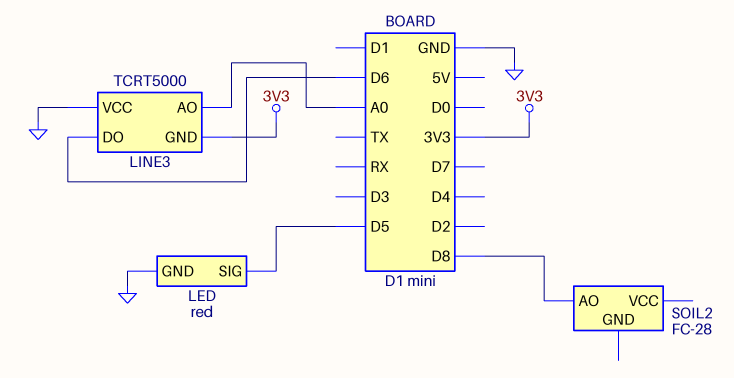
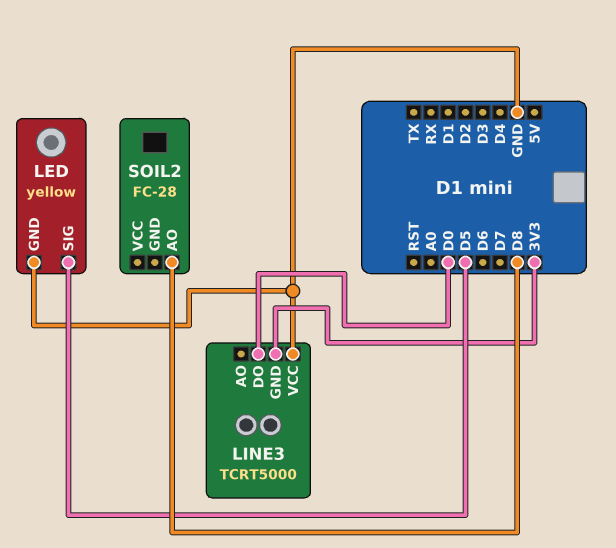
LED: red -> yellow
LINE3 pin AO: A0 -> none
LINE3 pin DO: D6 -> D0

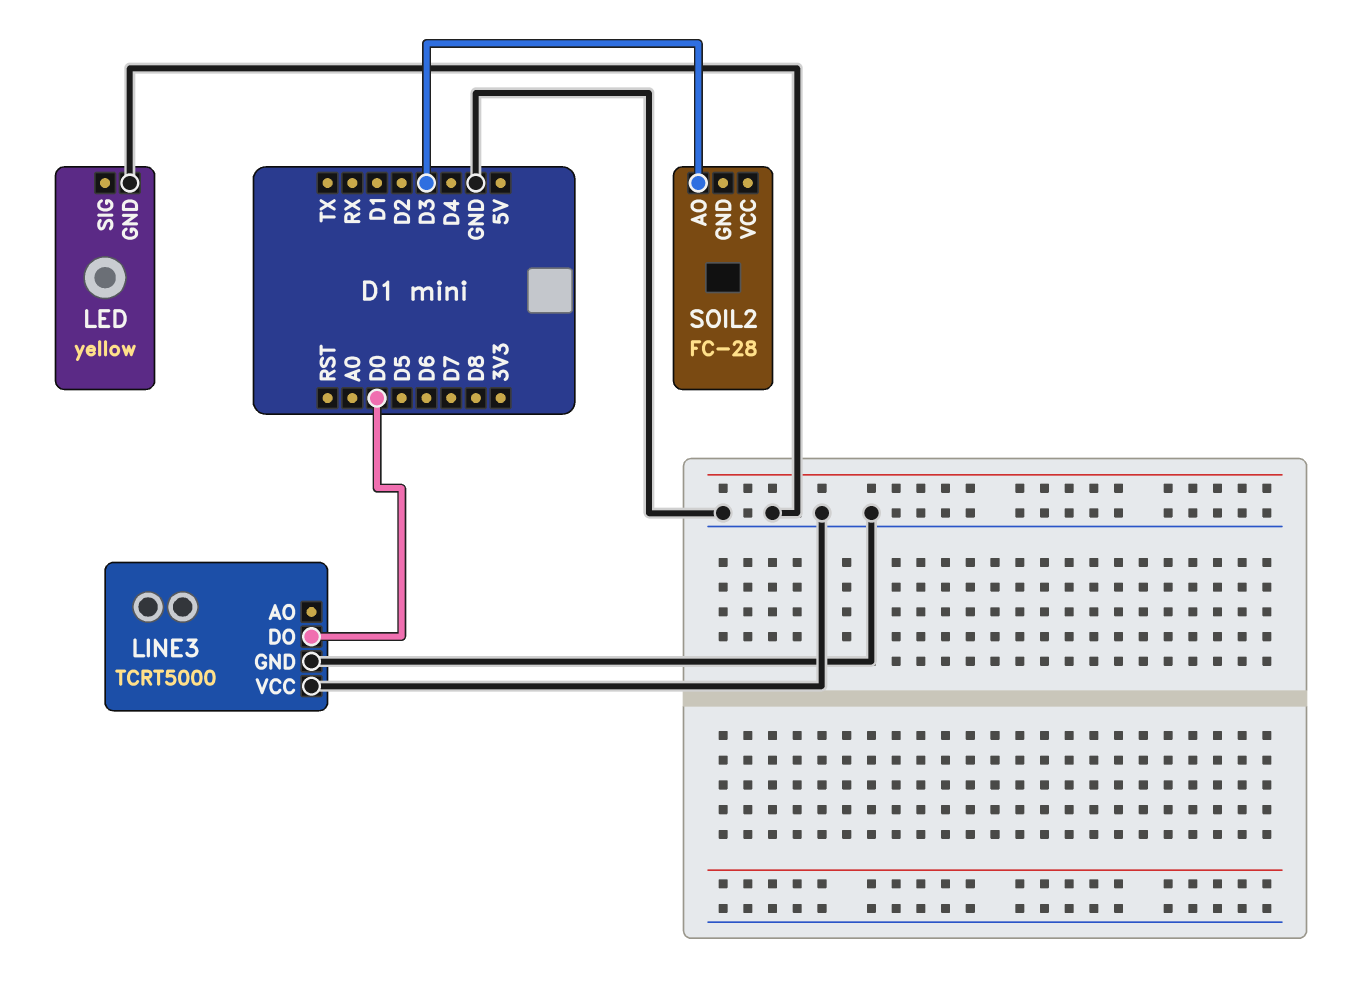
LED pin SIG: D5 -> none
LINE3 pin GND: 3V3 -> GND
SOIL2 pin AO: D8 -> D3

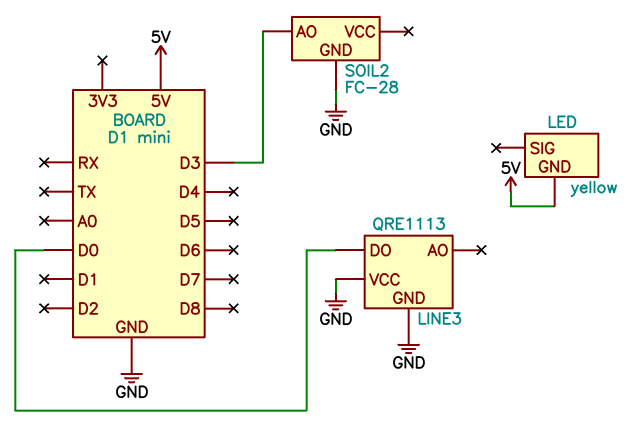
LED pin GND: GND -> 5V
LINE3: TCRT5000 -> QRE1113
SOIL2 pin GND: none -> GND

